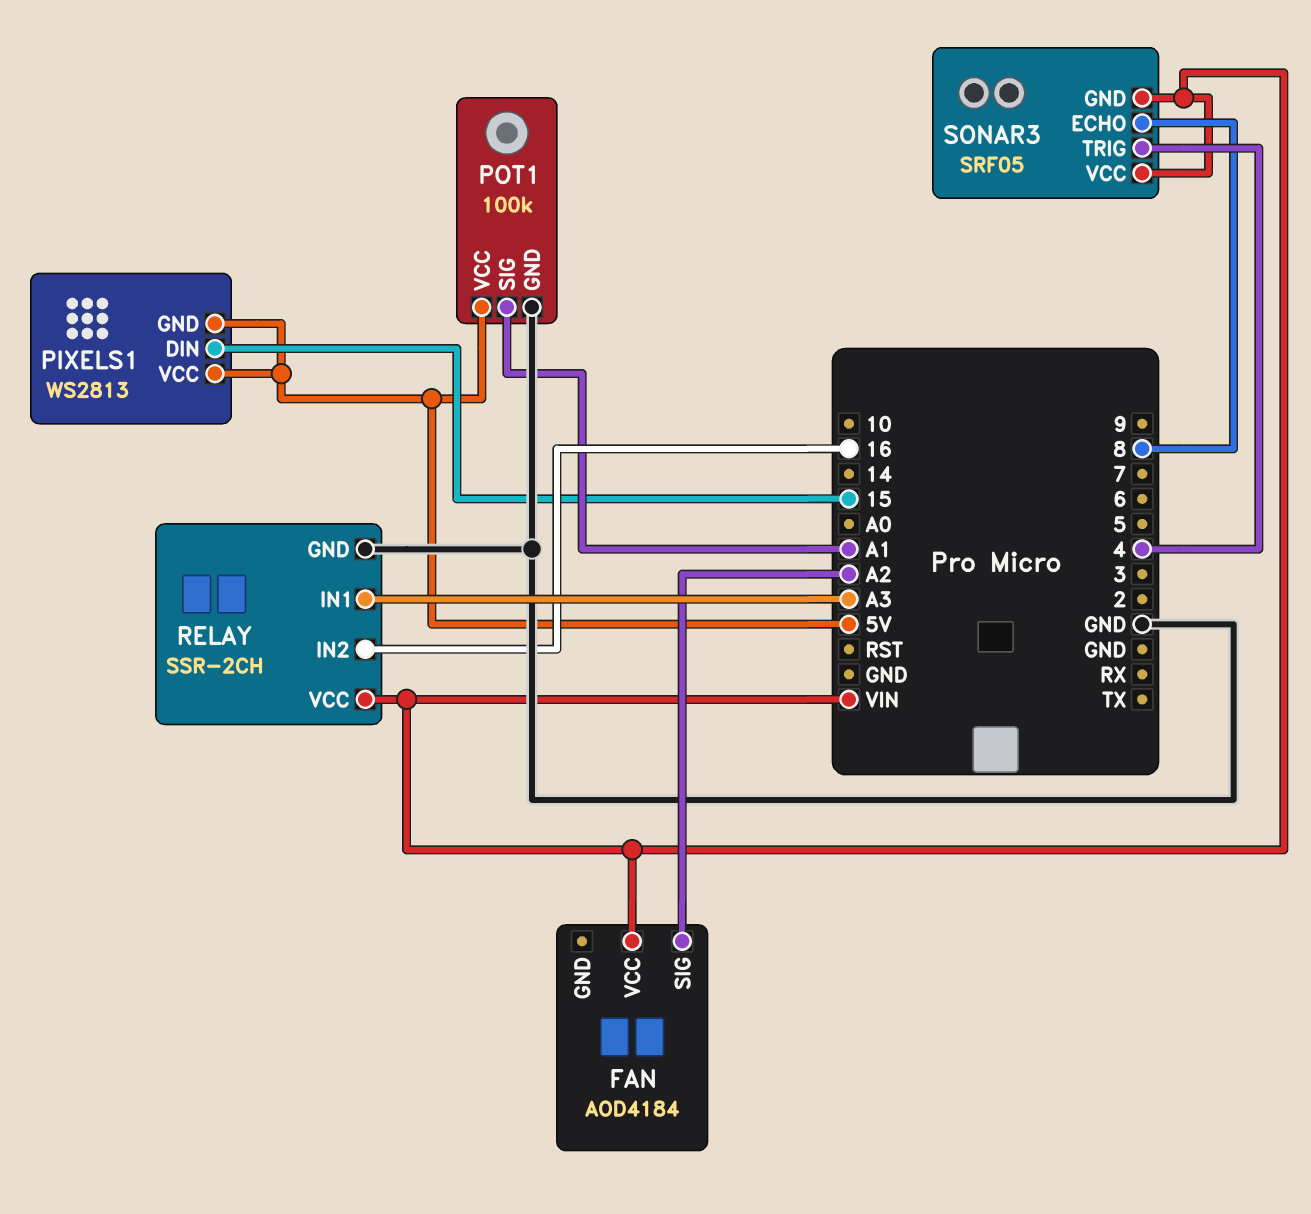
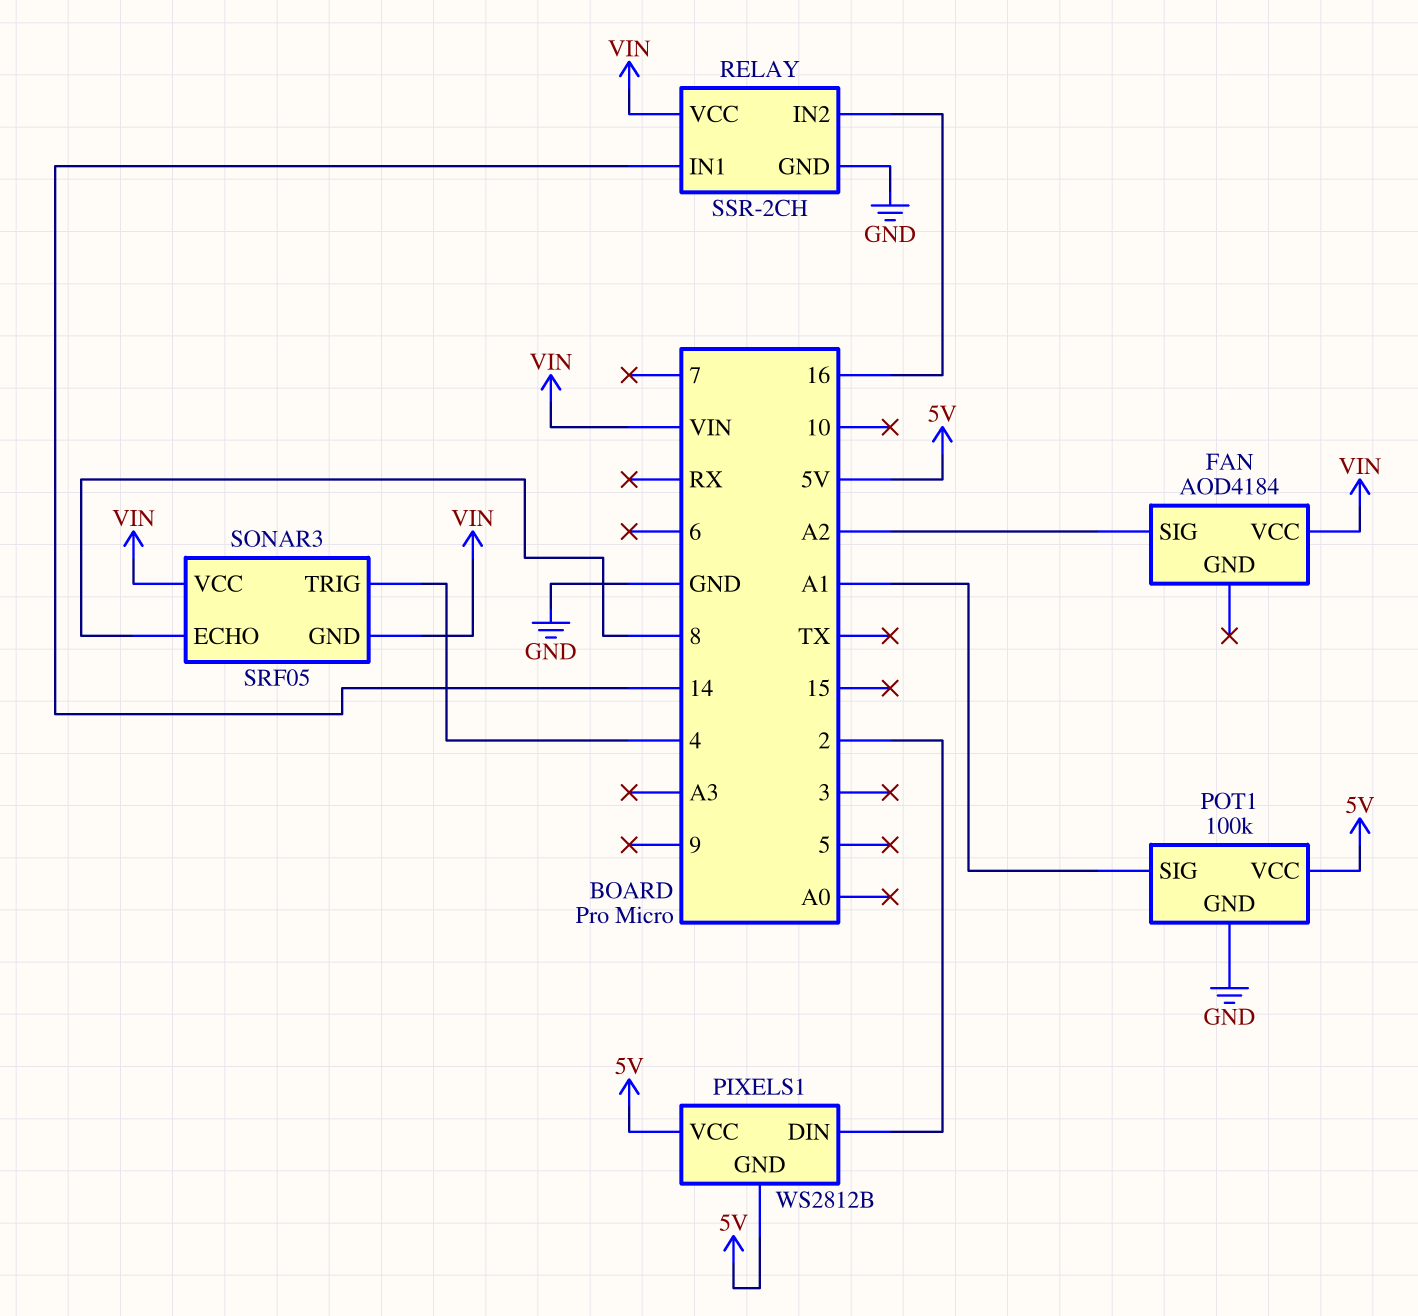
PIXELS1: WS2813 -> WS2812B
PIXELS1 pin DIN: 15 -> 2
RELAY pin IN1: A3 -> 14

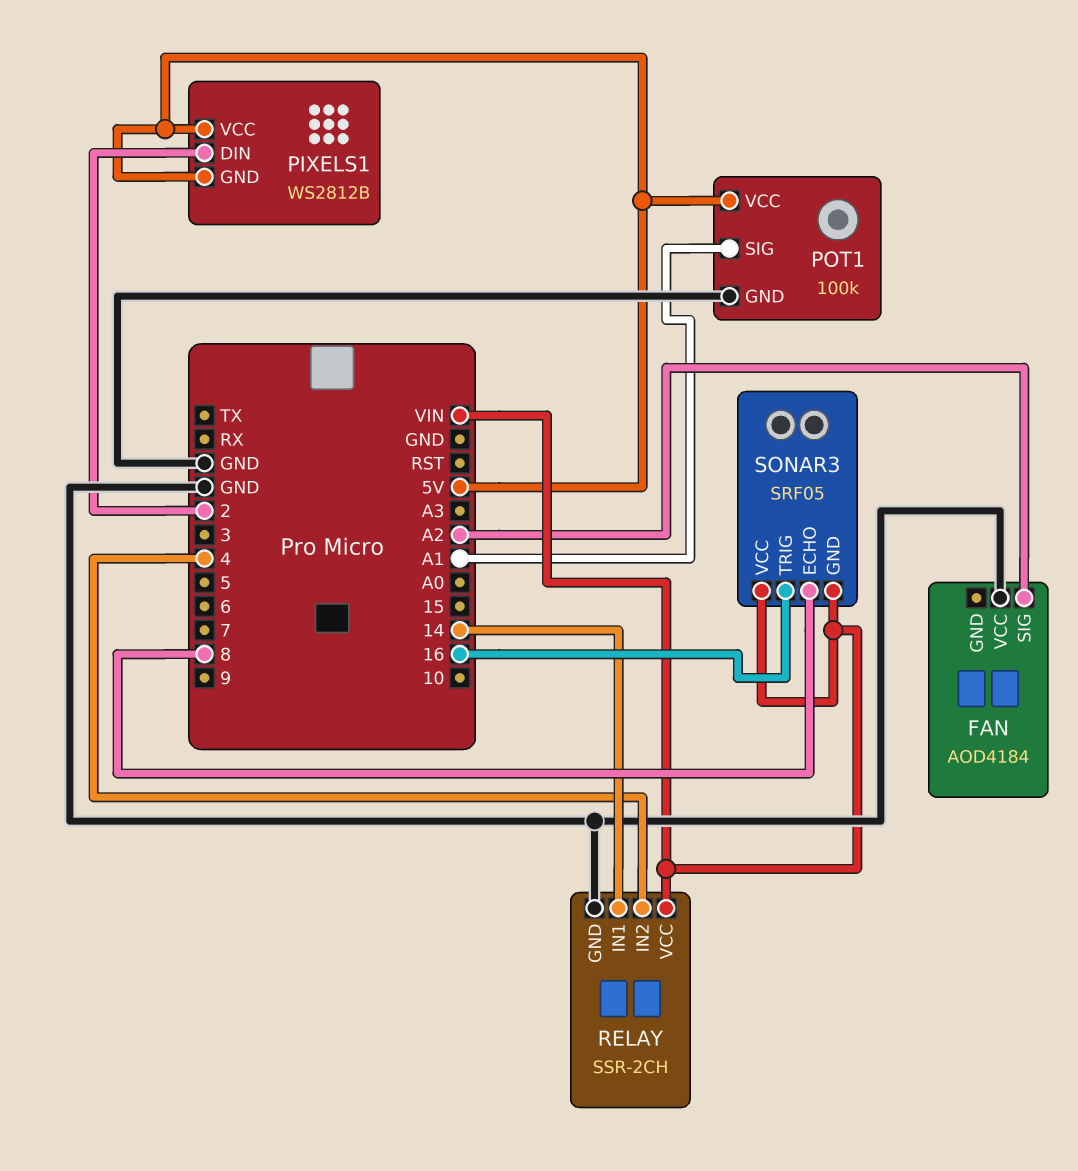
FAN pin VCC: VIN -> GND
RELAY pin IN2: 16 -> 4
SONAR3 pin TRIG: 4 -> 16

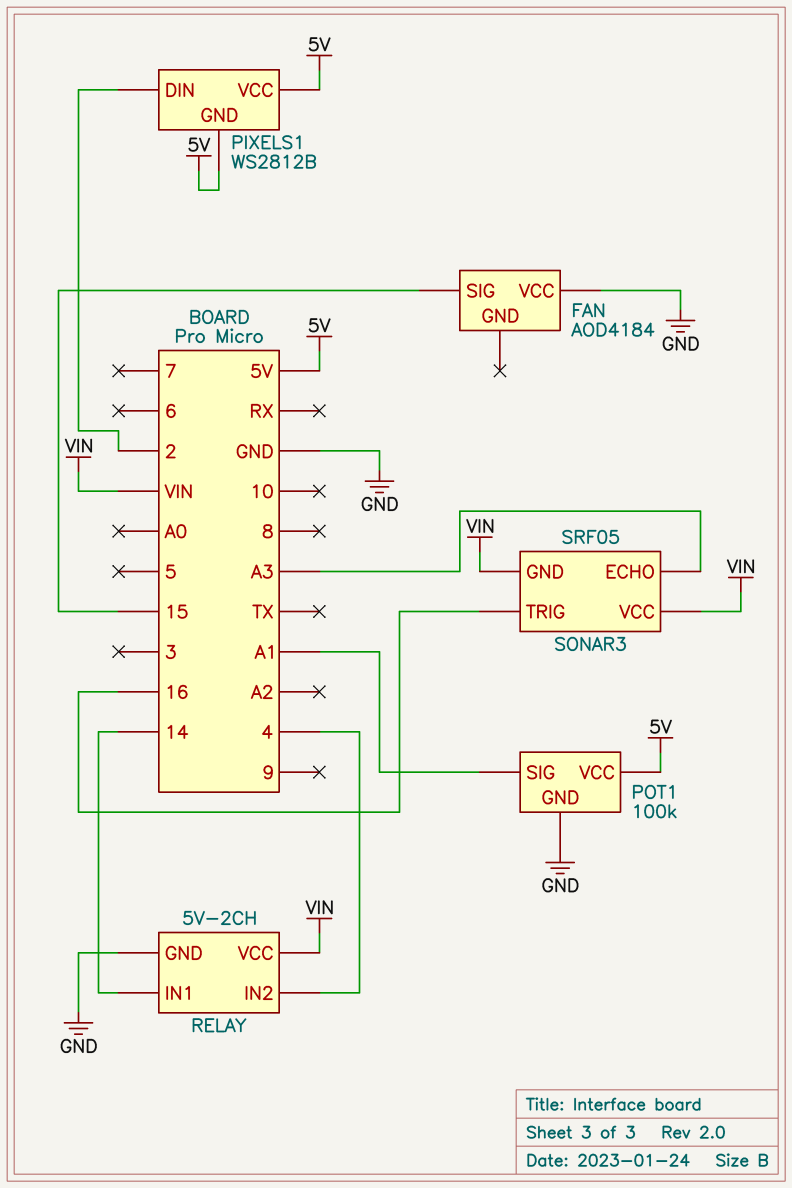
FAN pin SIG: A2 -> 15
RELAY: SSR-2CH -> 5V-2CH
SONAR3 pin ECHO: 8 -> A3

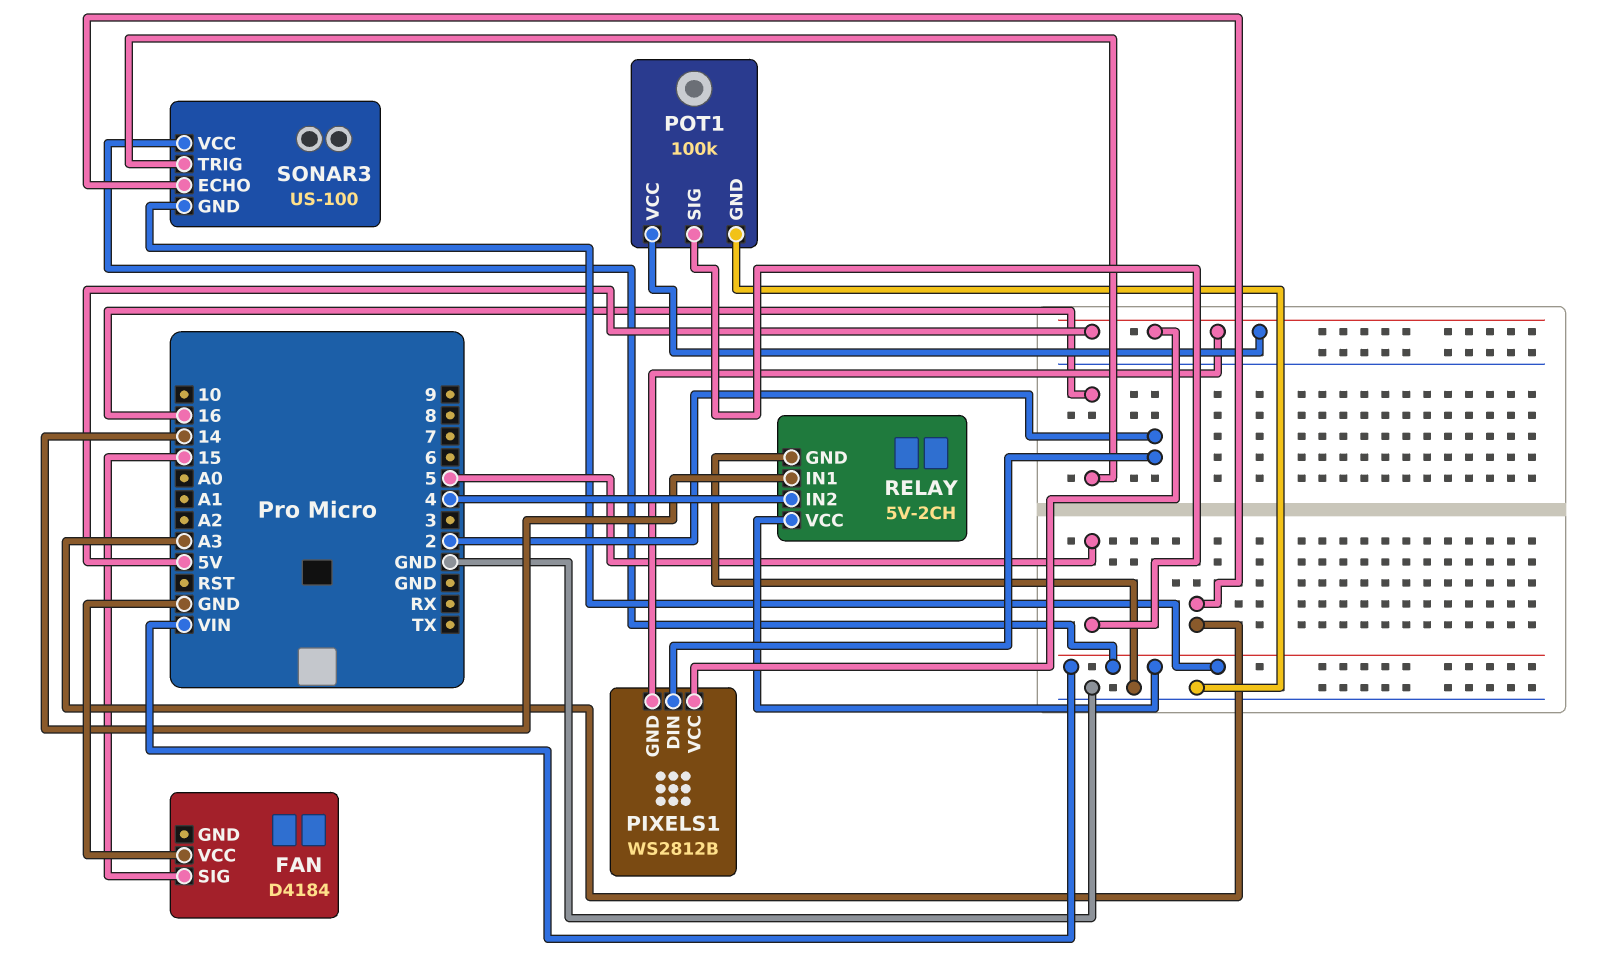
FAN: AOD4184 -> D4184
POT1 pin SIG: A1 -> 5
SONAR3: SRF05 -> US-100

